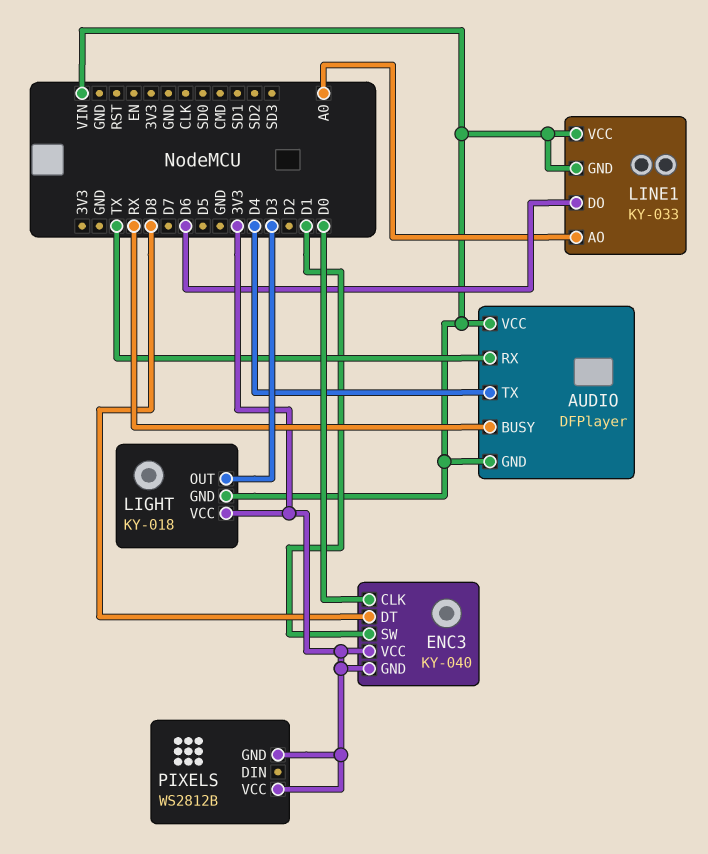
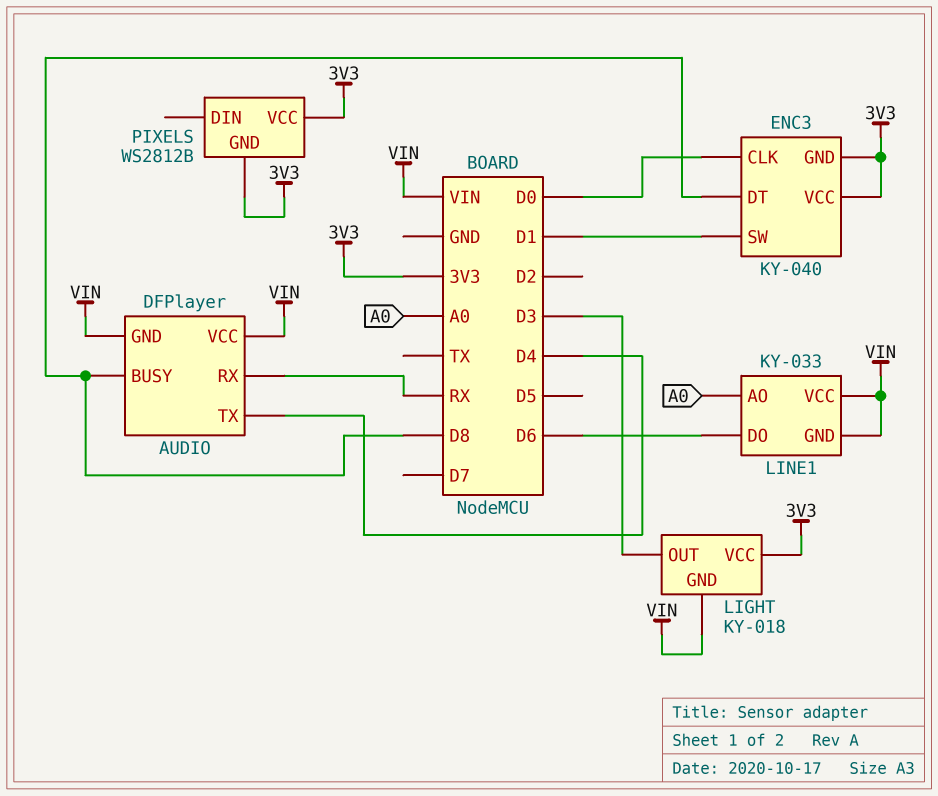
AUDIO pin BUSY: RX -> D8
AUDIO pin RX: TX -> RX

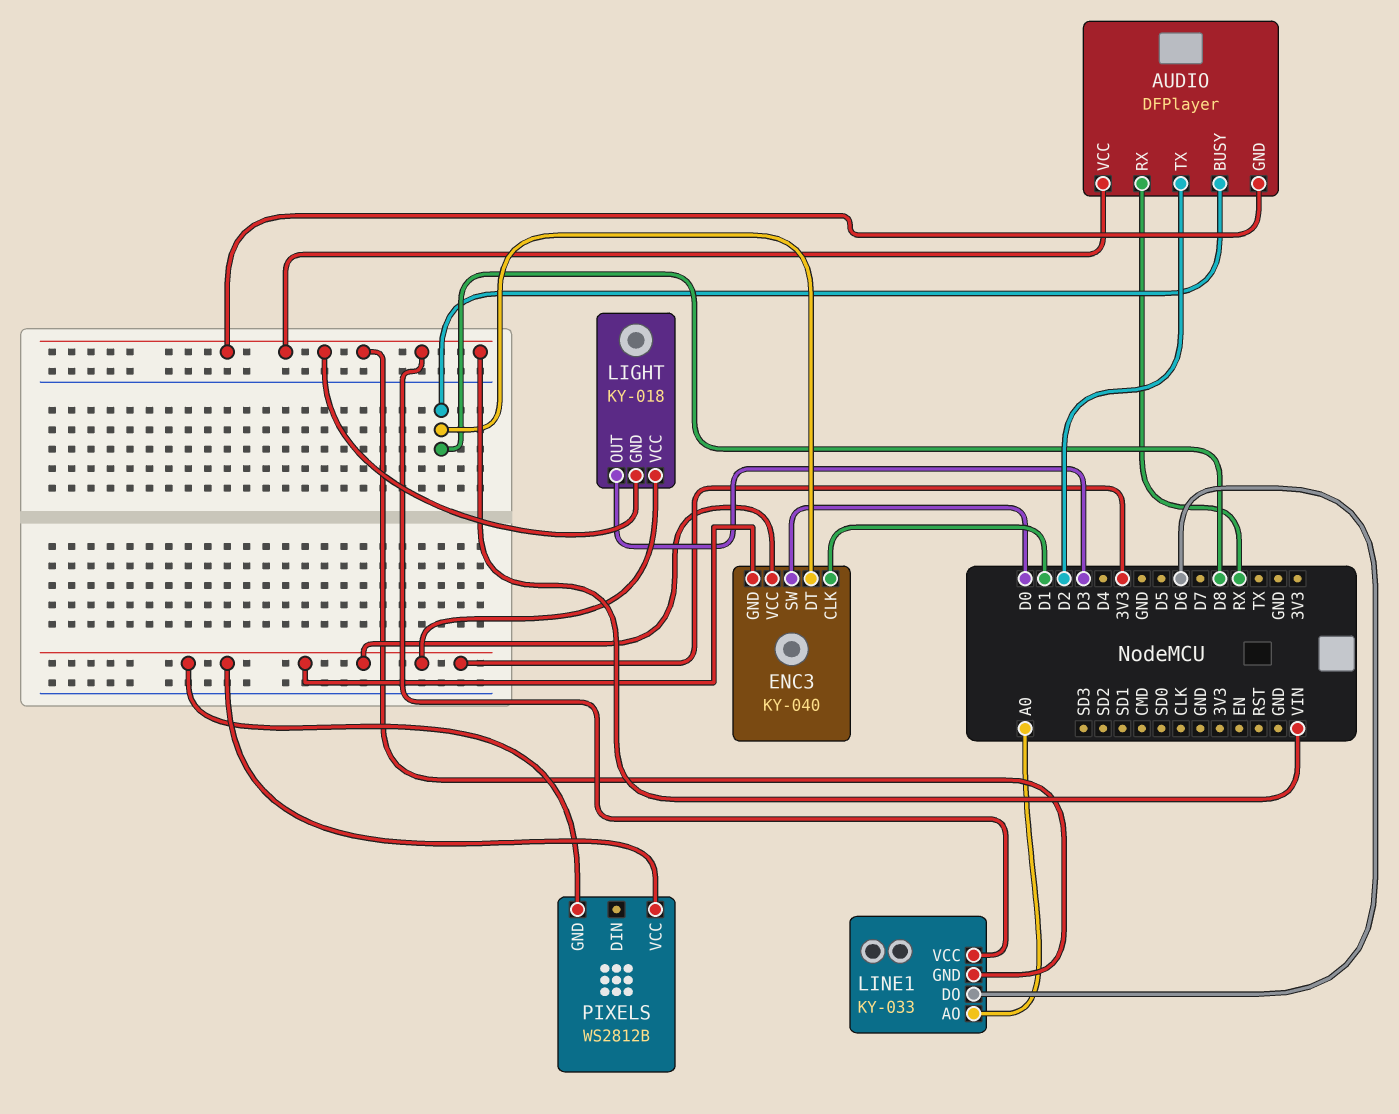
AUDIO pin TX: D4 -> D2
ENC3 pin CLK: D0 -> D1
ENC3 pin SW: D1 -> D0

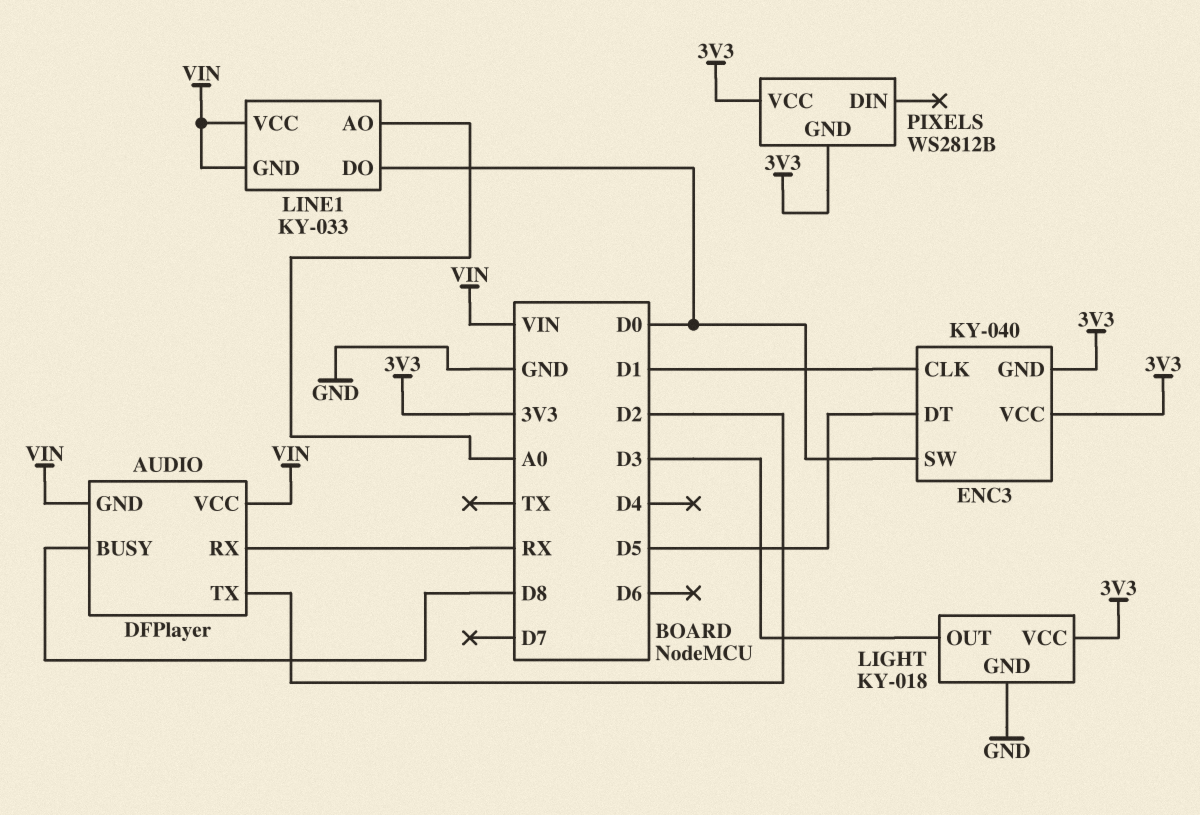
ENC3 pin DT: D8 -> D5
LIGHT pin GND: VIN -> GND
LINE1 pin DO: D6 -> D0

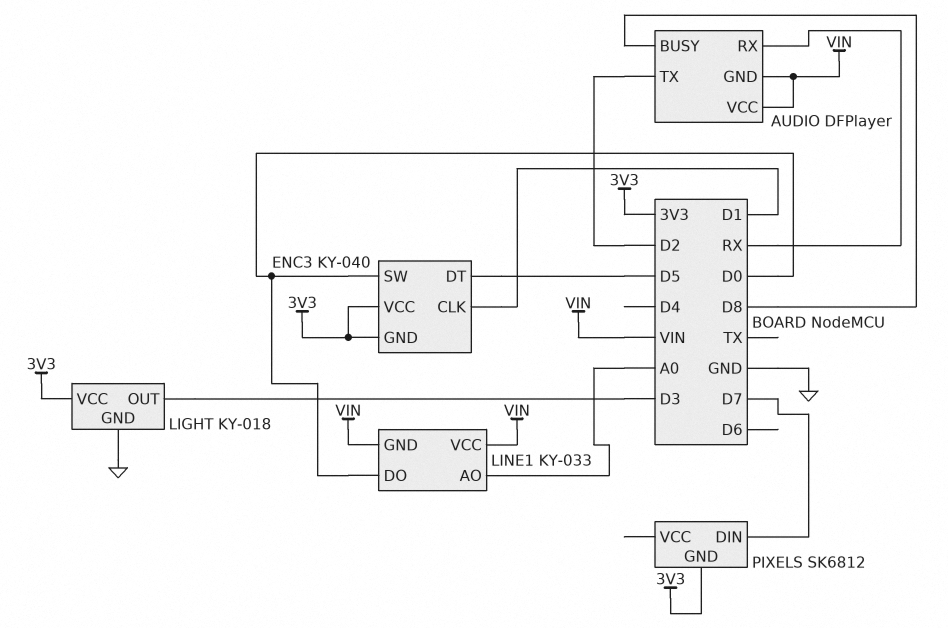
PIXELS: WS2812B -> SK6812
PIXELS pin DIN: none -> D7
PIXELS pin VCC: 3V3 -> none

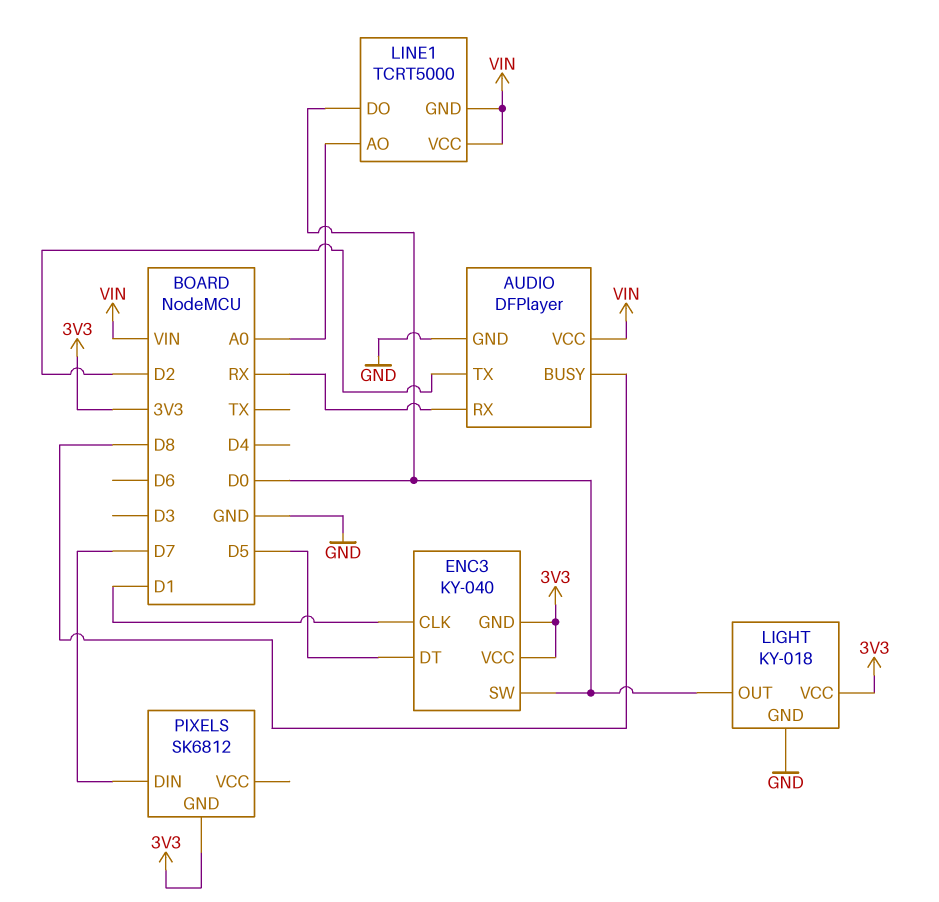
AUDIO pin GND: VIN -> GND
LIGHT pin OUT: D3 -> D0
LINE1: KY-033 -> TCRT5000

